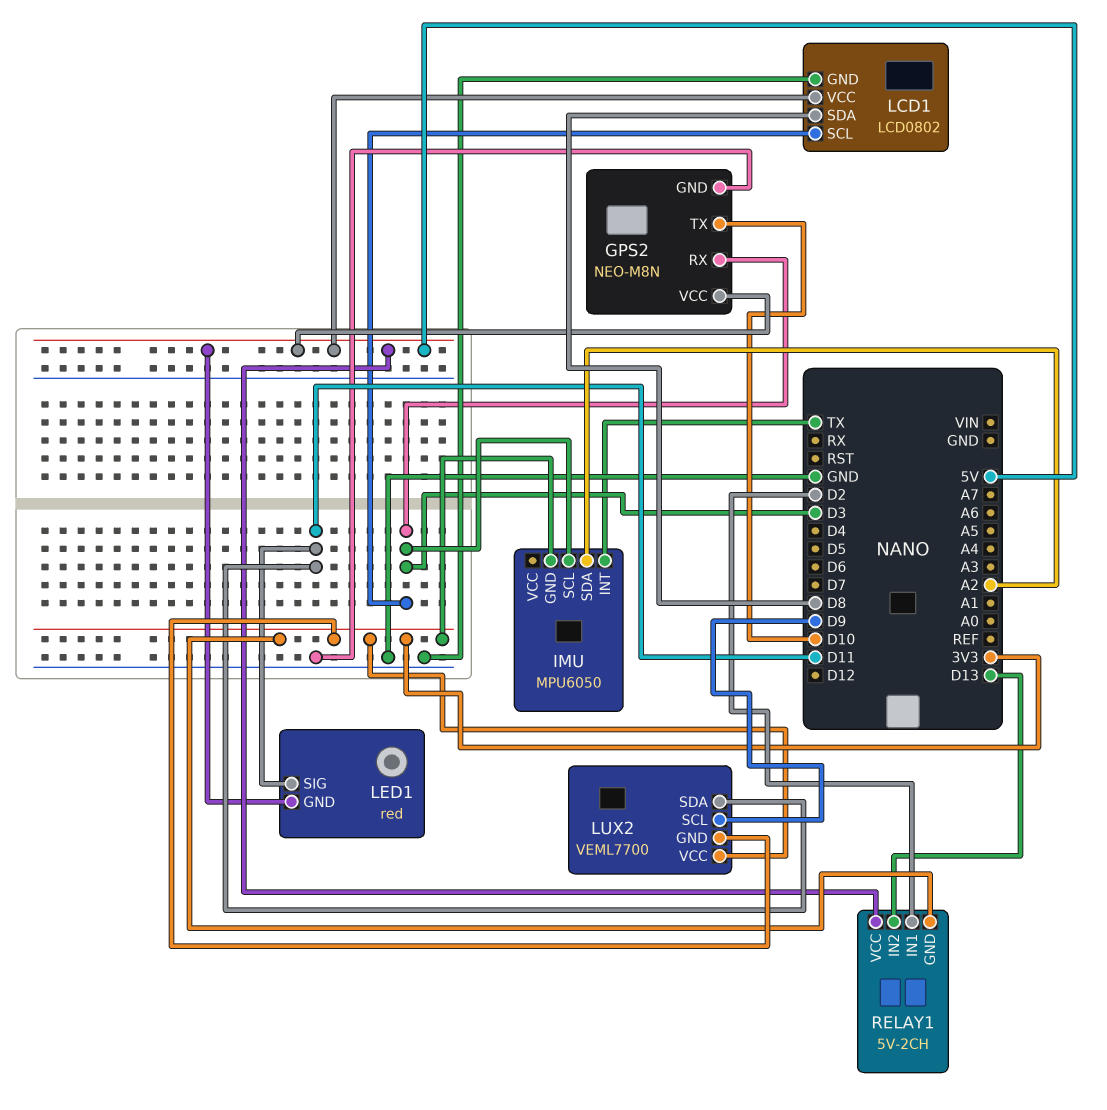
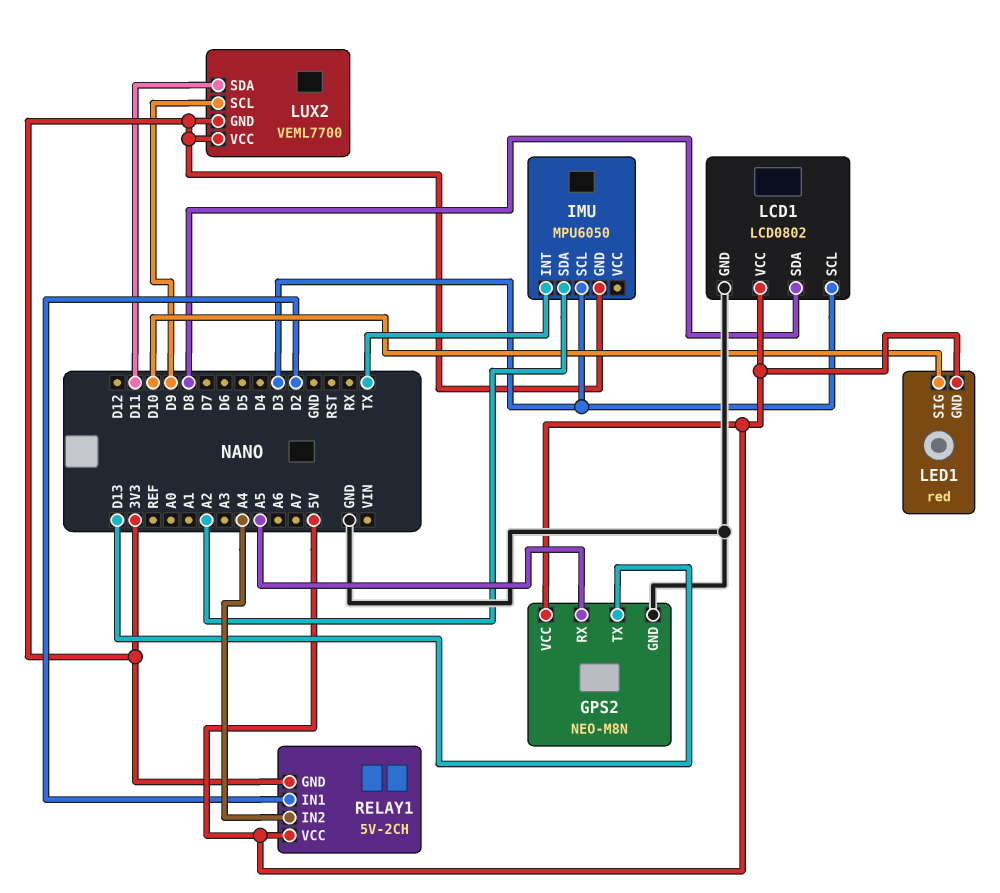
GPS2 pin RX: D3 -> A5
GPS2 pin TX: D10 -> D13
LED1 pin SIG: D11 -> D10
RELAY1 pin IN2: D13 -> A4

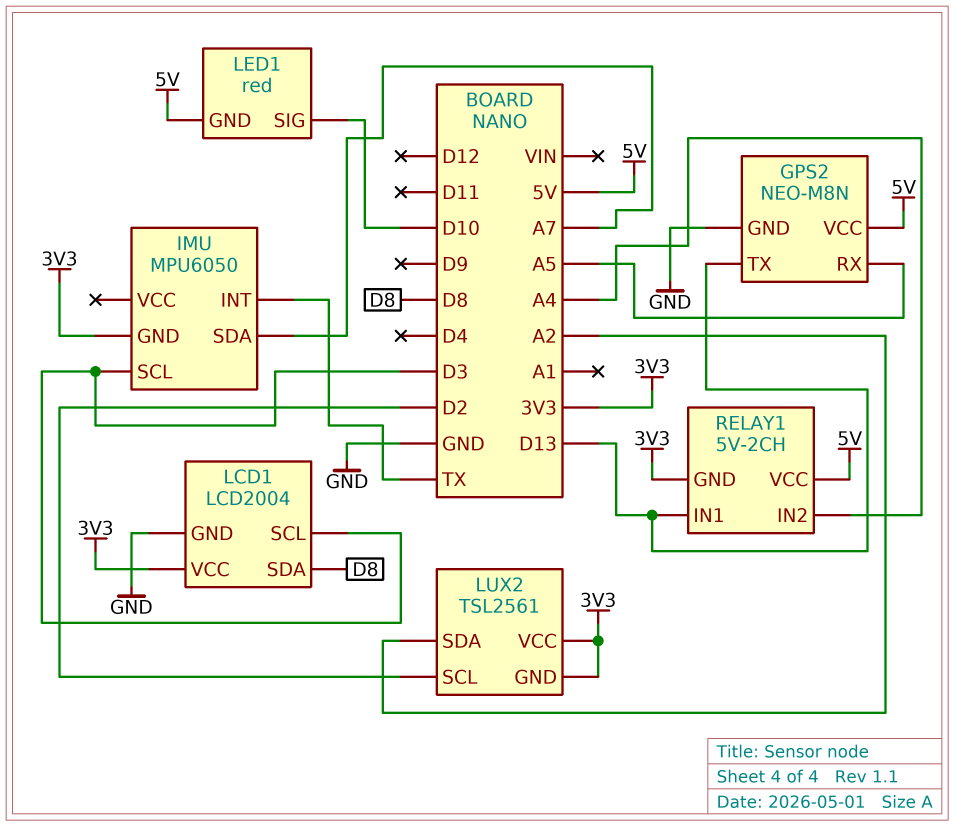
IMU pin SDA: A2 -> A7
LCD1: LCD0802 -> LCD2004
LCD1 pin VCC: 5V -> 3V3
LUX2: VEML7700 -> TSL2561
LUX2 pin SCL: D9 -> D2
LUX2 pin SDA: D11 -> A2
RELAY1 pin IN1: D2 -> D13

